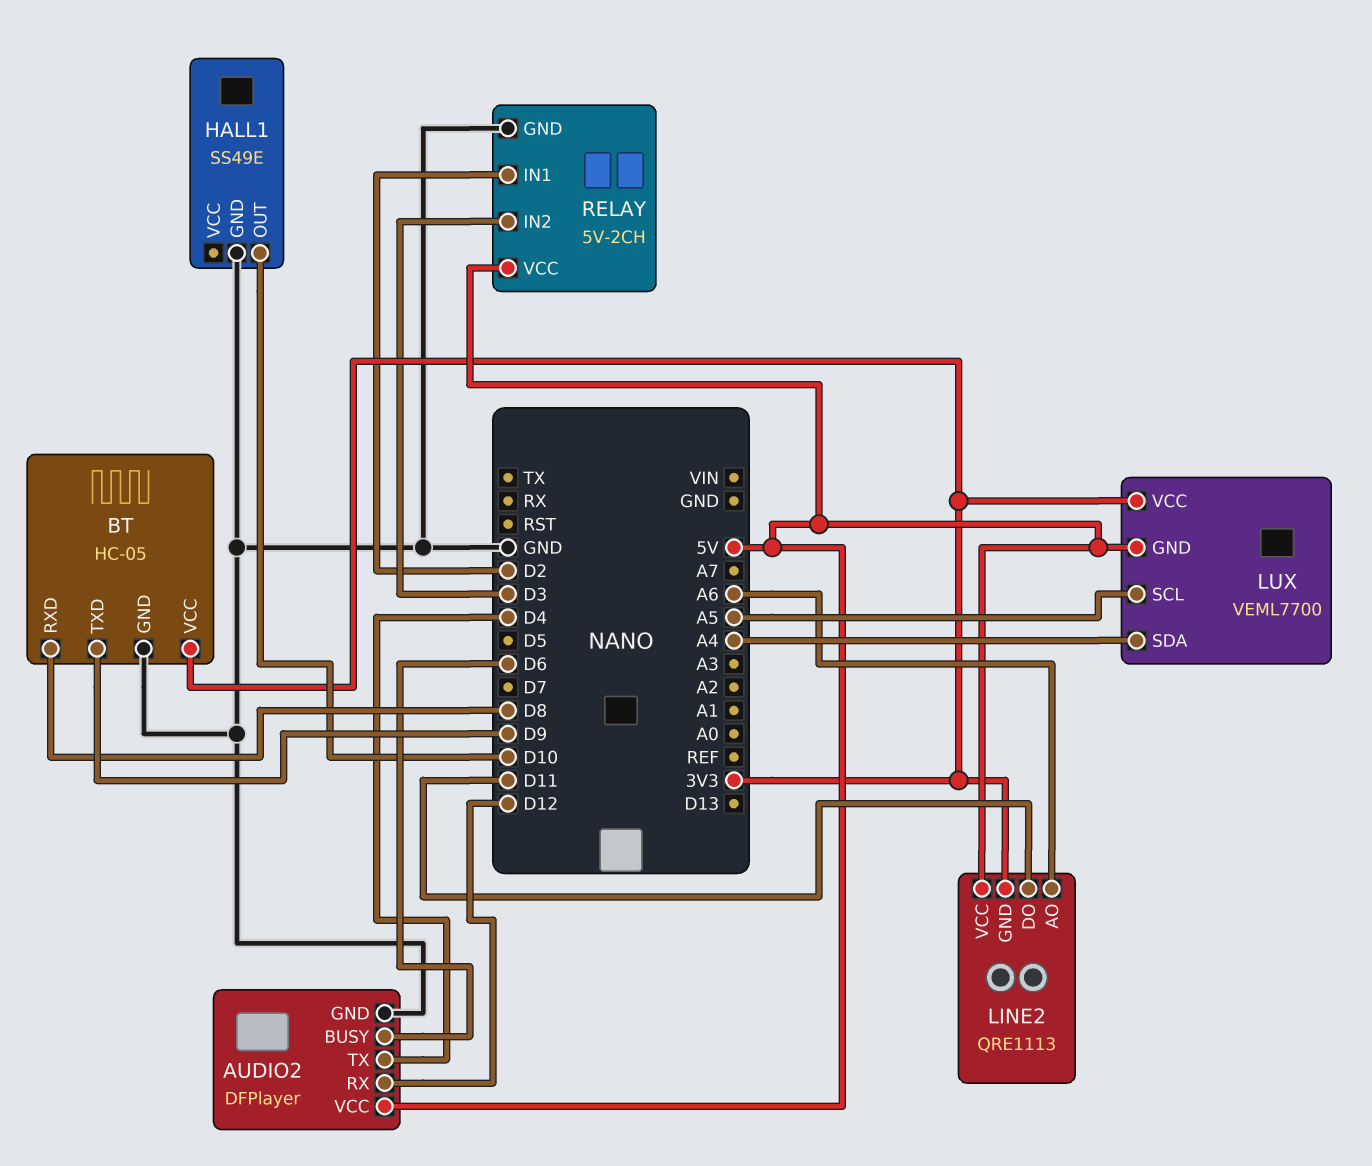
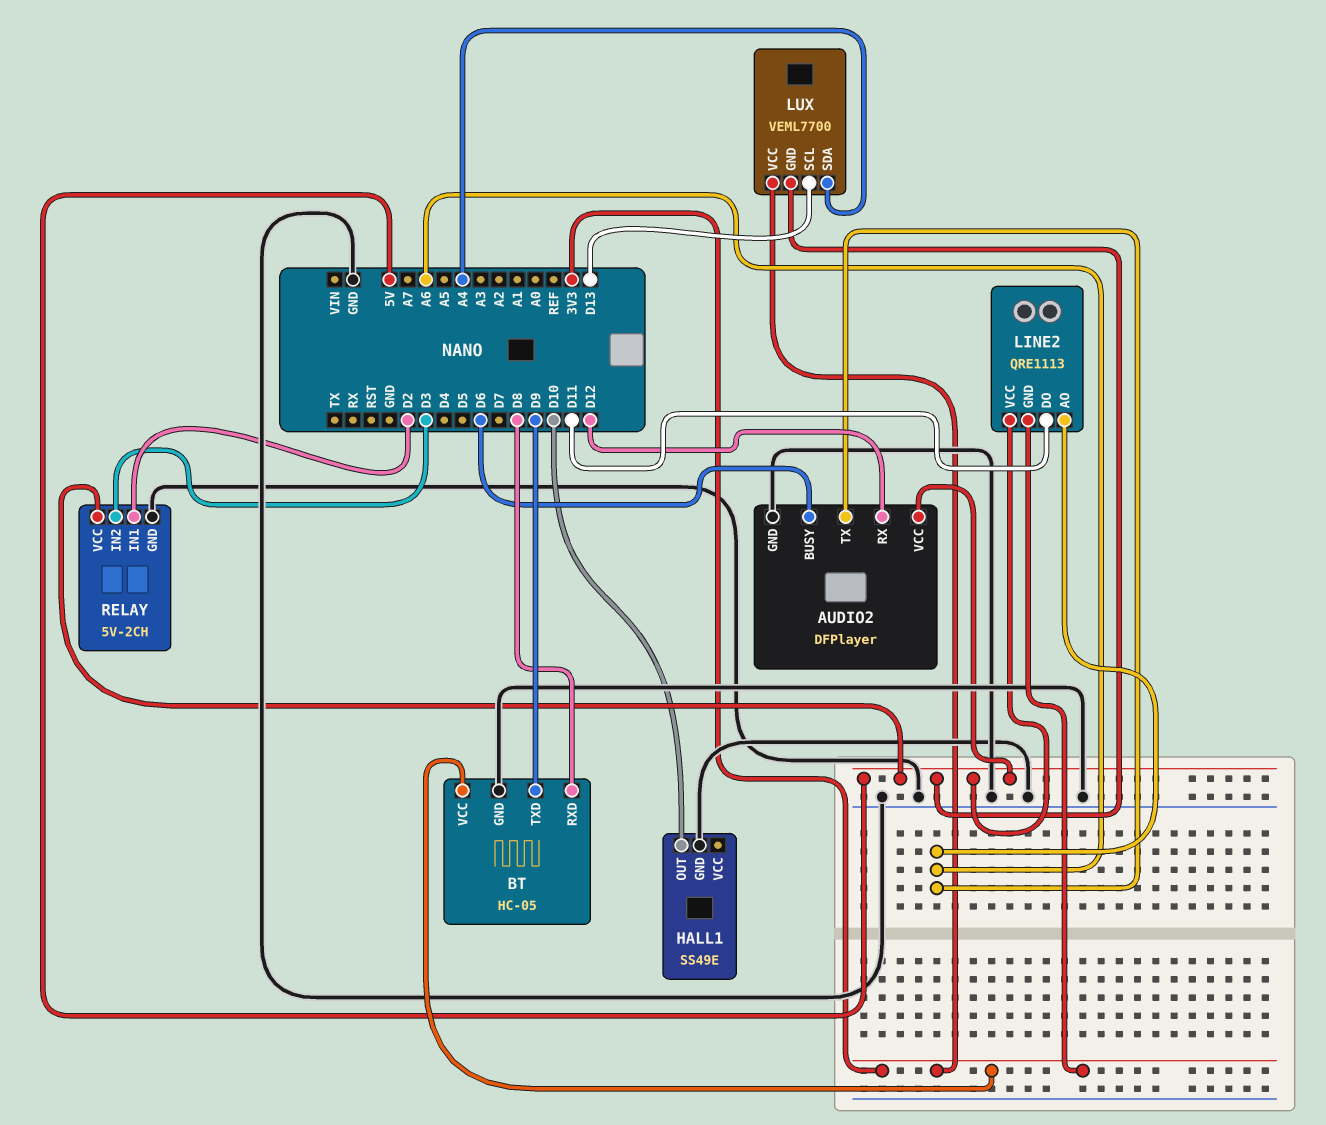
AUDIO2 pin TX: D4 -> A6
LUX pin SCL: A5 -> D13

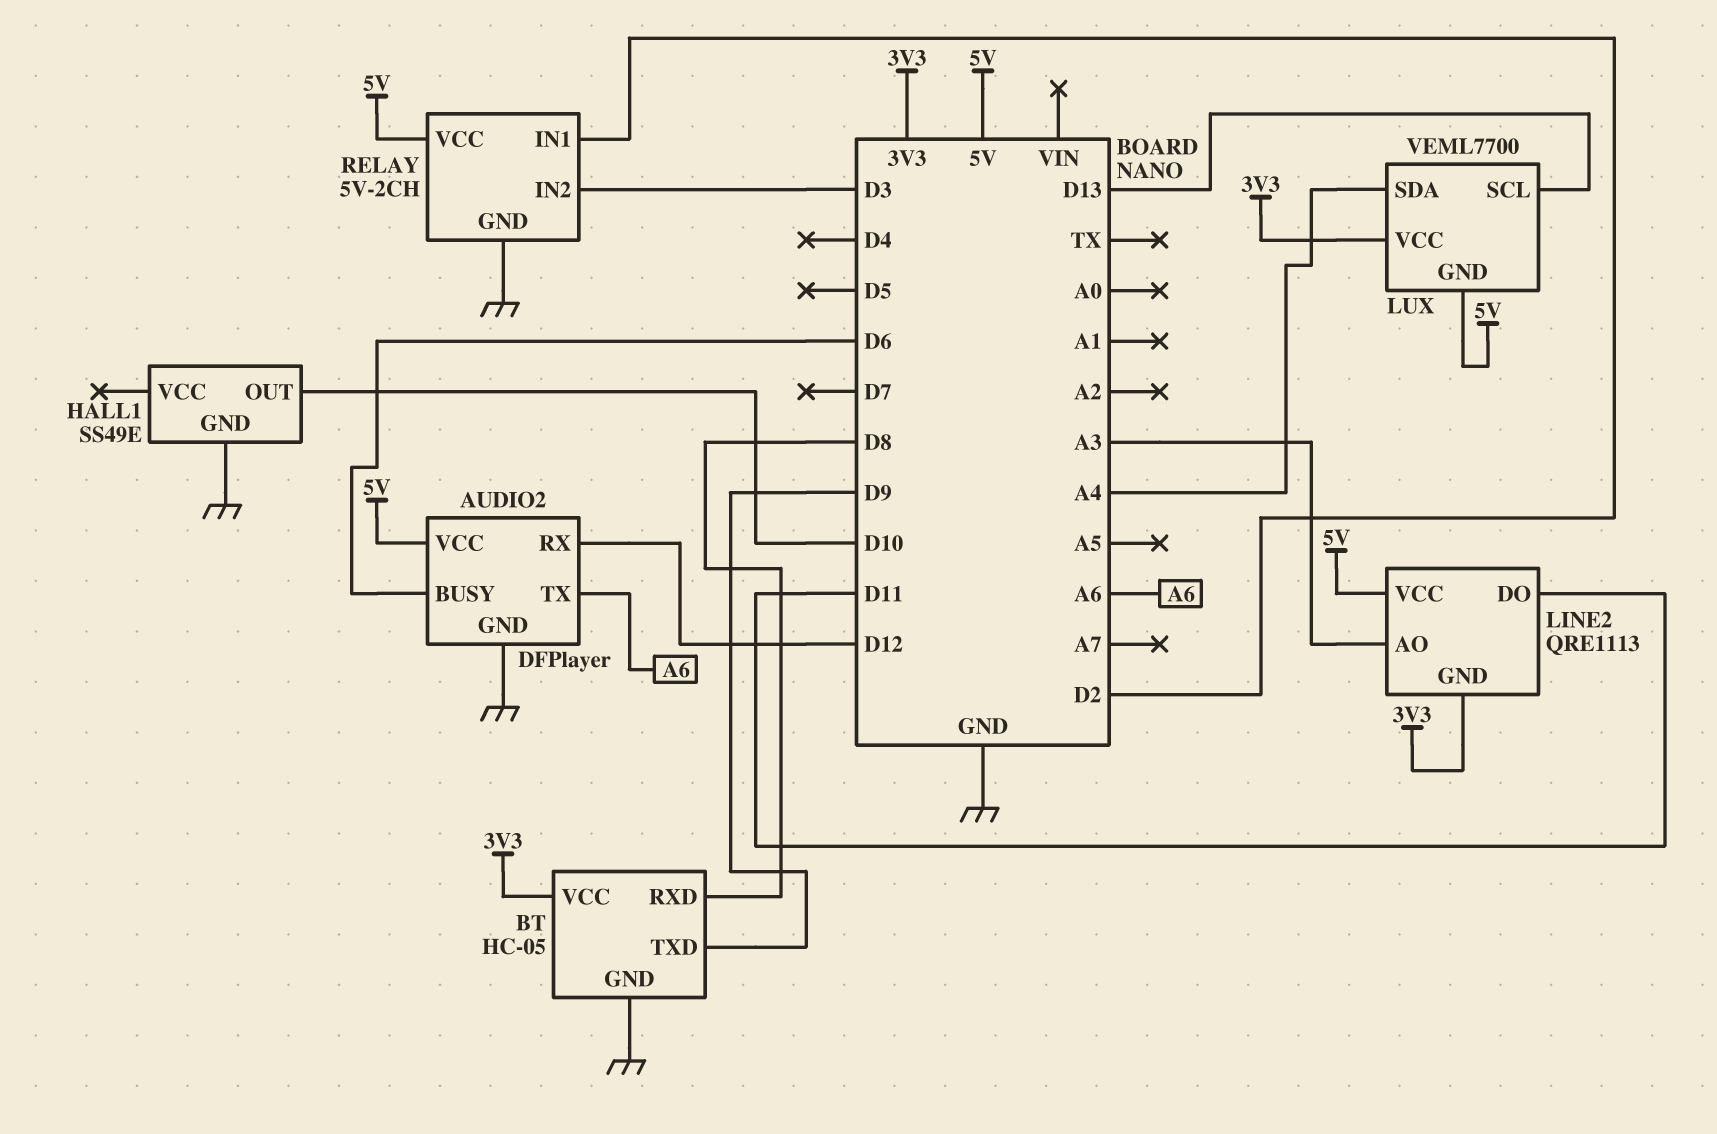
LINE2 pin AO: A6 -> A3

